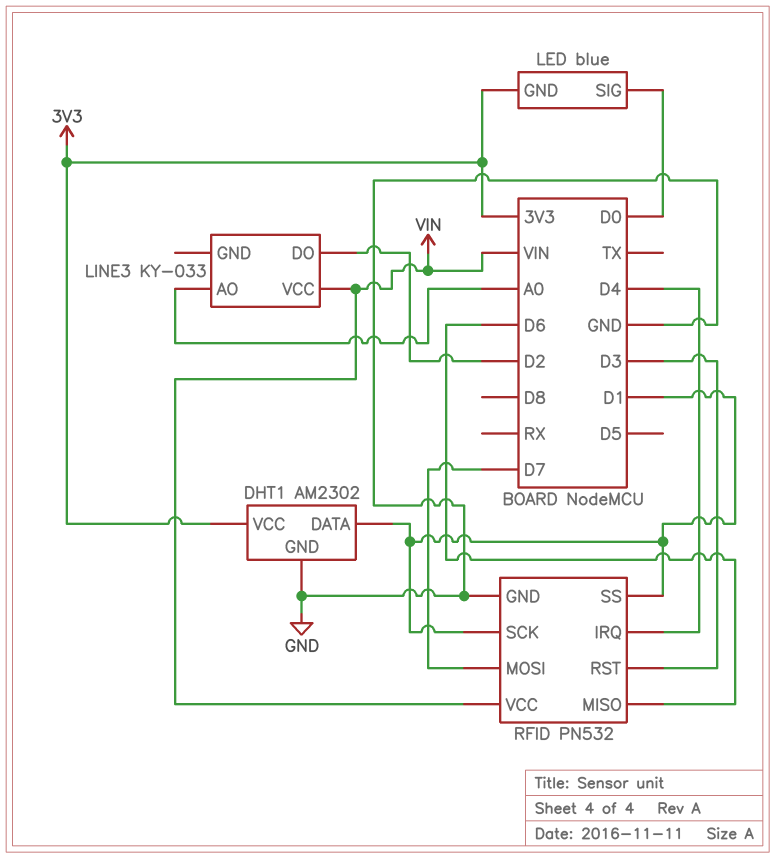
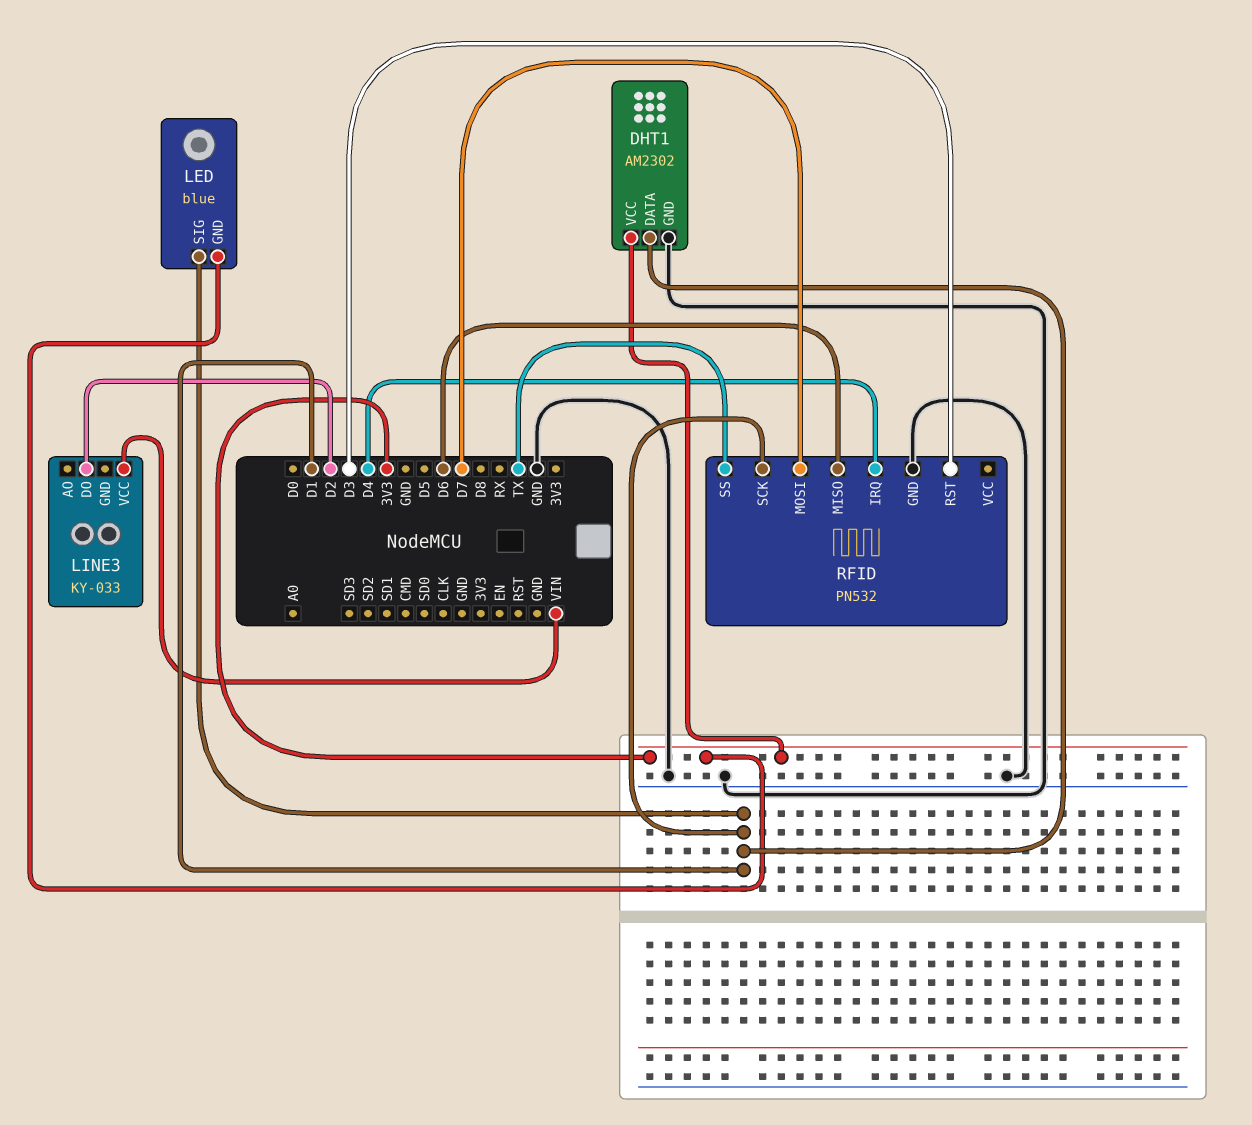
LED pin SIG: D0 -> D1
LINE3 pin AO: A0 -> none
RFID pin SS: D1 -> TX
RFID pin VCC: VIN -> none

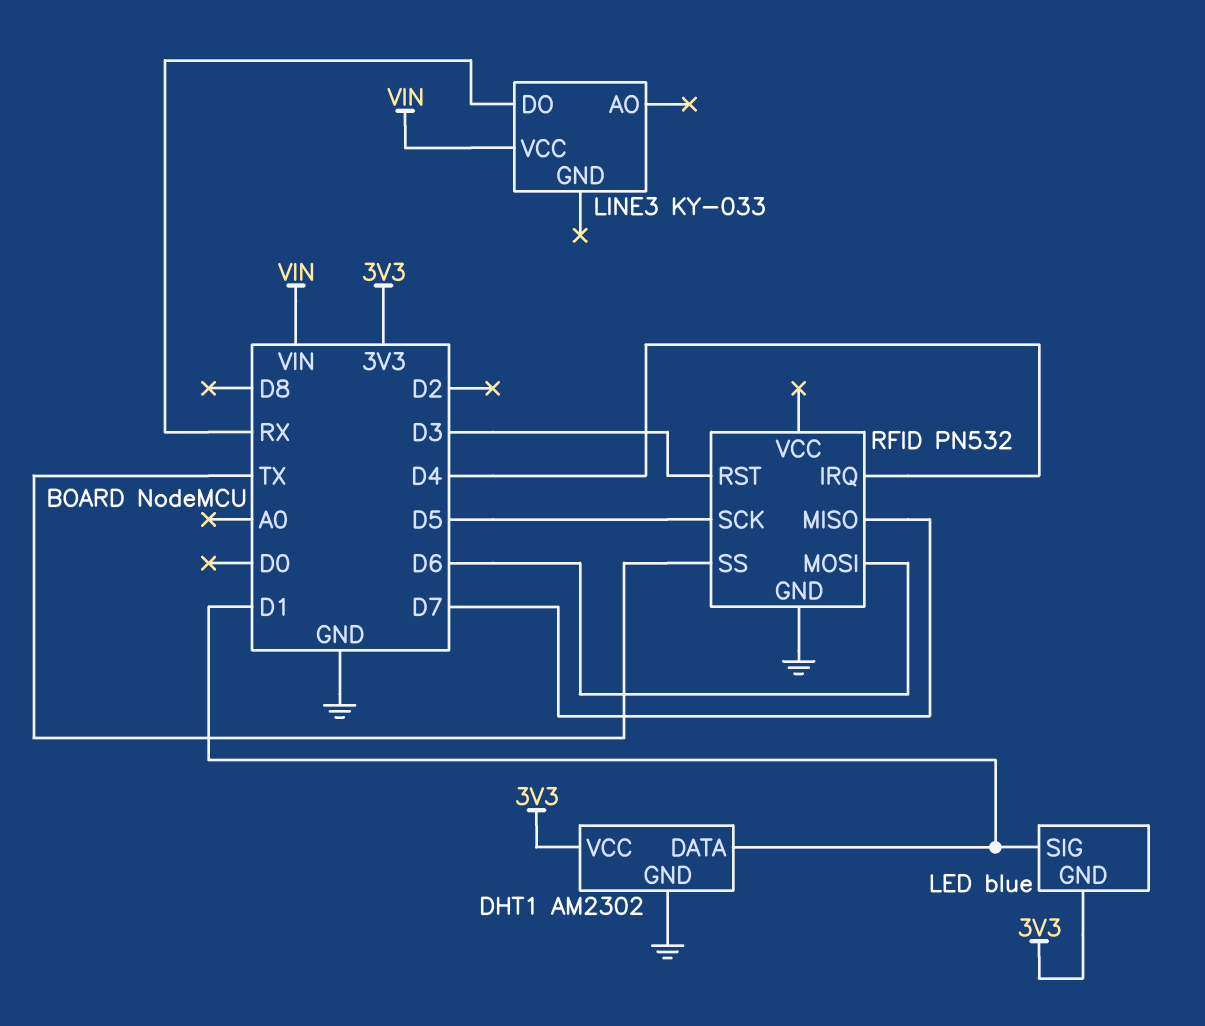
LINE3 pin DO: D2 -> RX
RFID pin MISO: D6 -> D7
RFID pin MOSI: D7 -> D6
RFID pin SCK: D1 -> D5

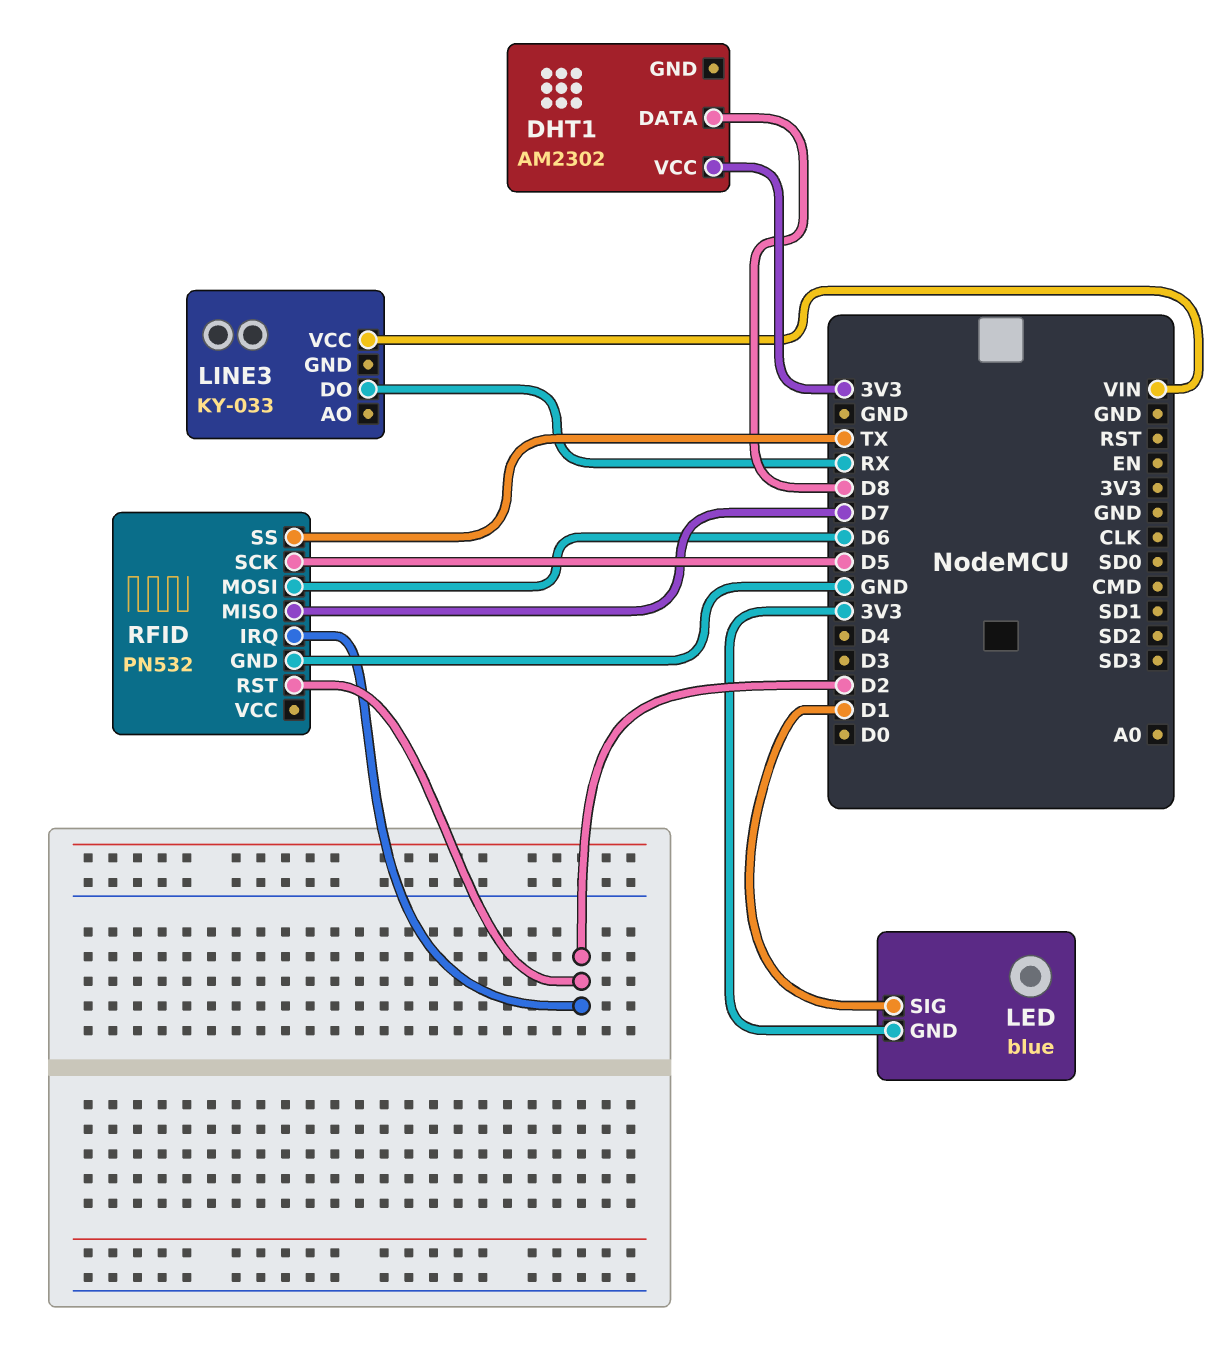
DHT1 pin DATA: D1 -> D8
DHT1 pin GND: GND -> none
RFID pin IRQ: D4 -> D2
RFID pin RST: D3 -> D2

